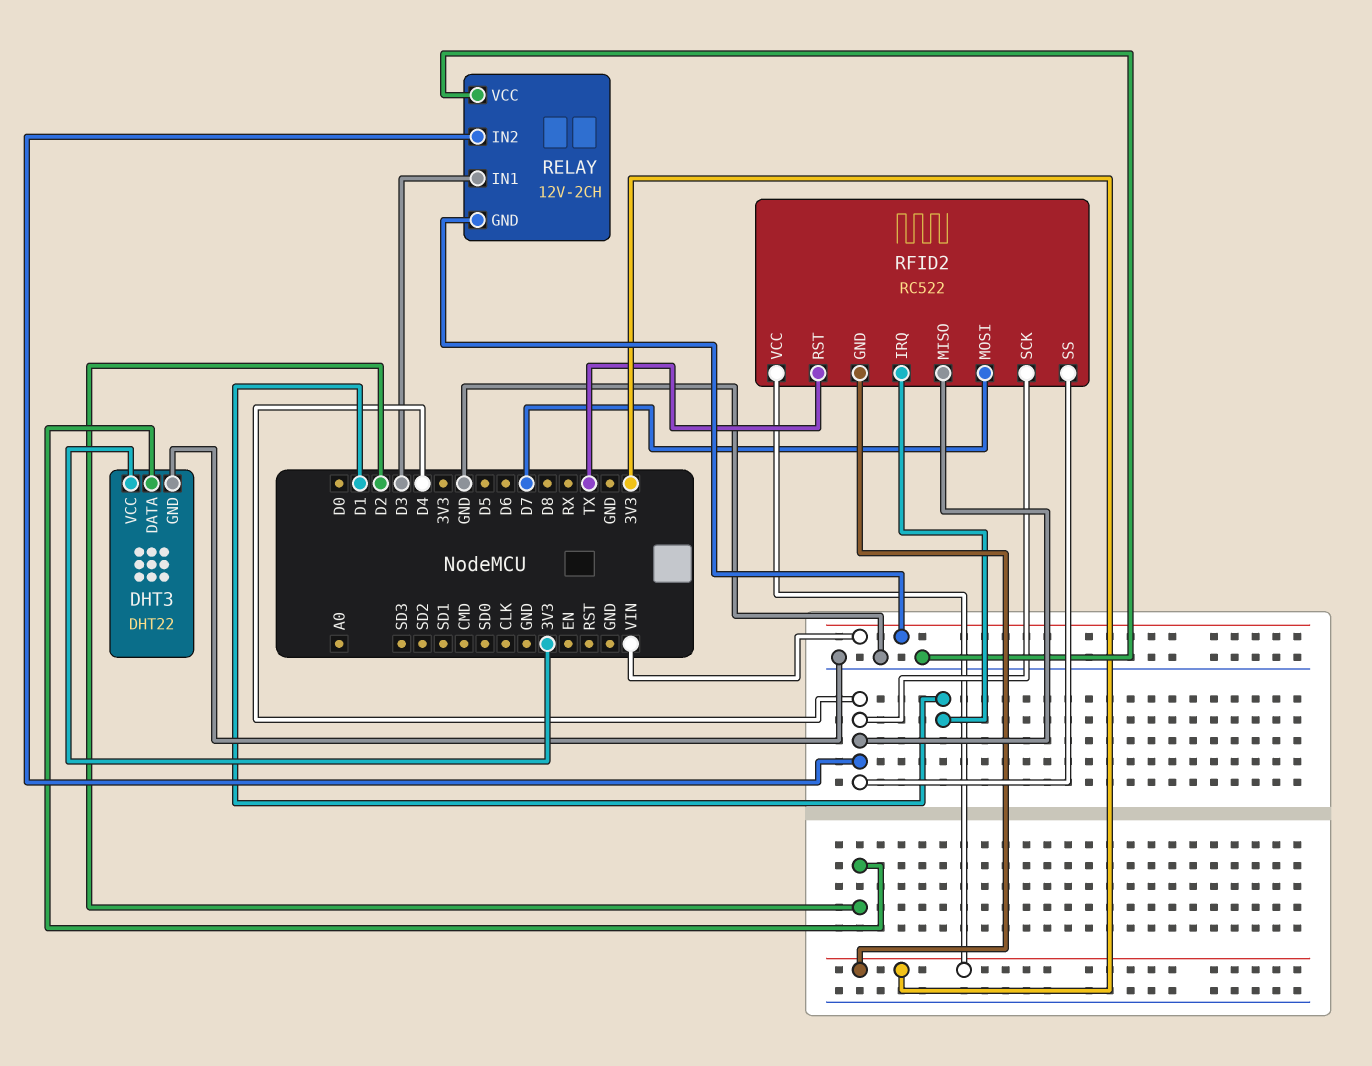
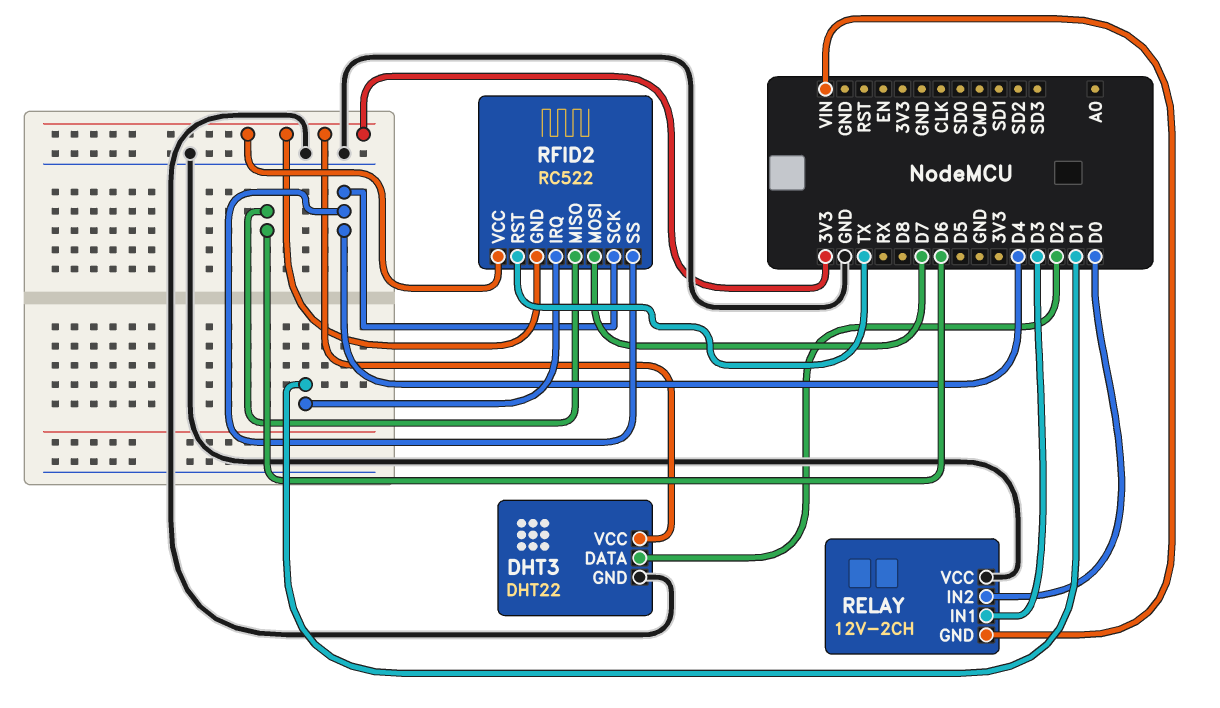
RELAY pin IN2: D4 -> D0
RFID2 pin MISO: D4 -> D6

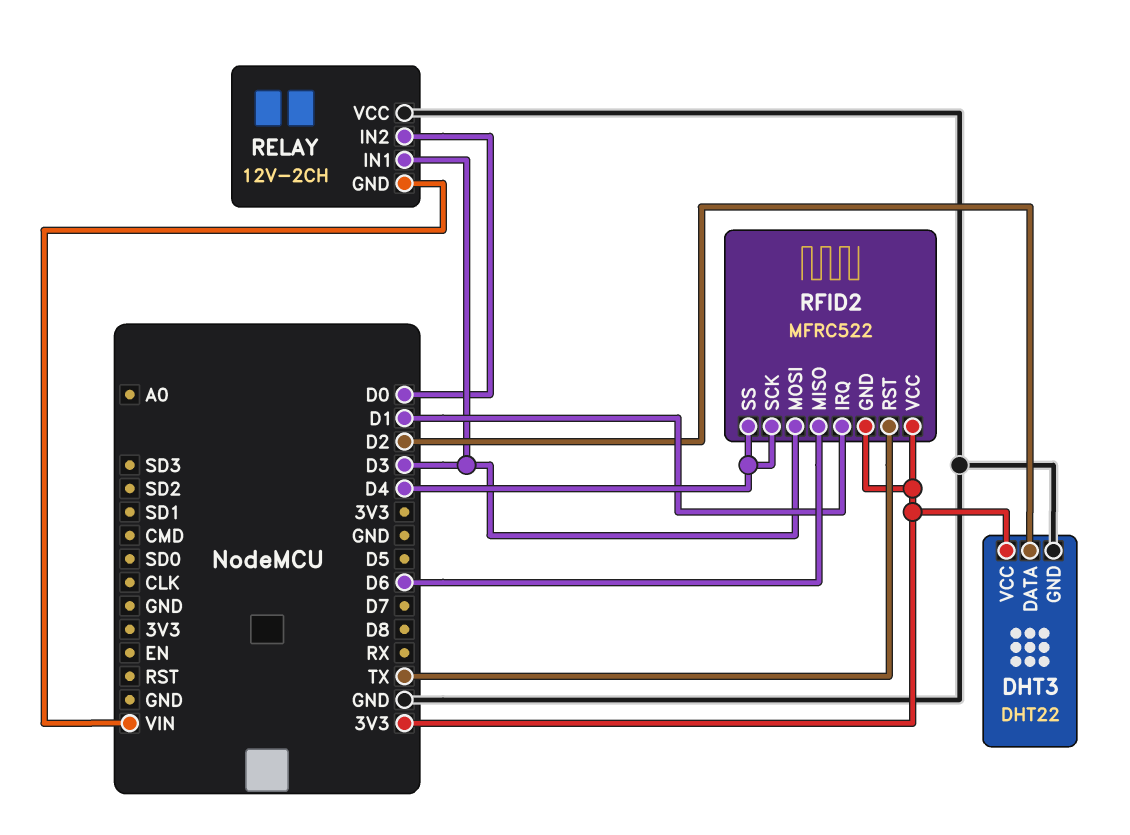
RFID2: RC522 -> MFRC522
RFID2 pin MOSI: D7 -> D3

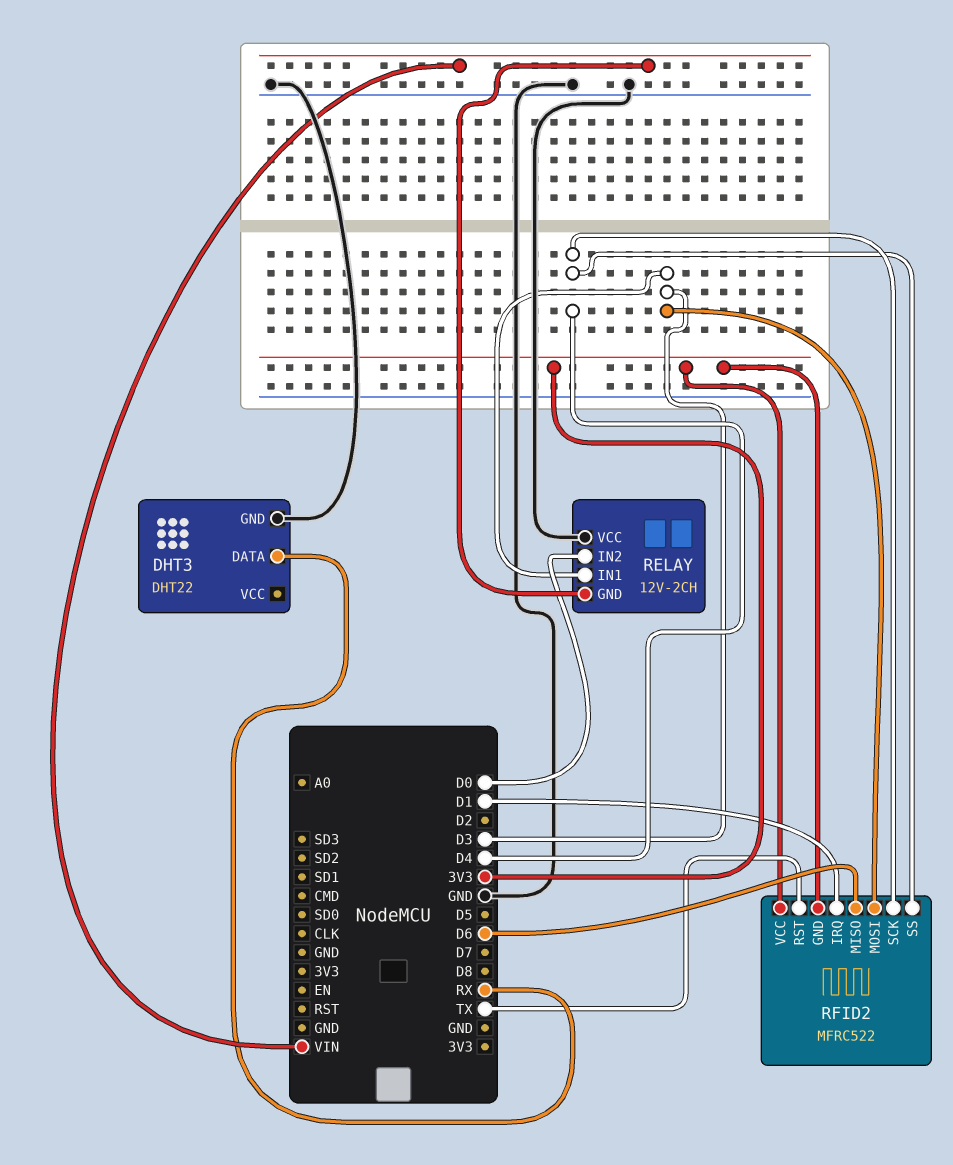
DHT3 pin DATA: D2 -> RX
DHT3 pin VCC: 3V3 -> none

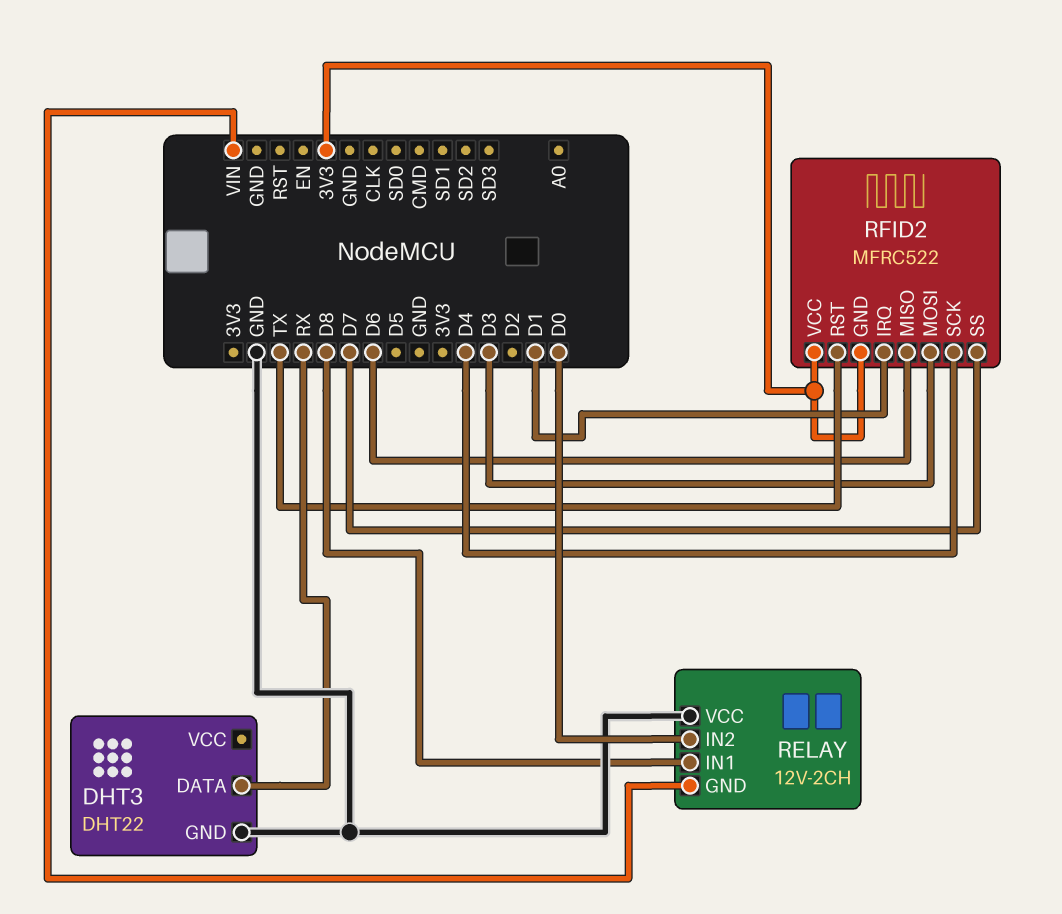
RELAY pin IN1: D3 -> D8
RFID2 pin SS: D4 -> D7

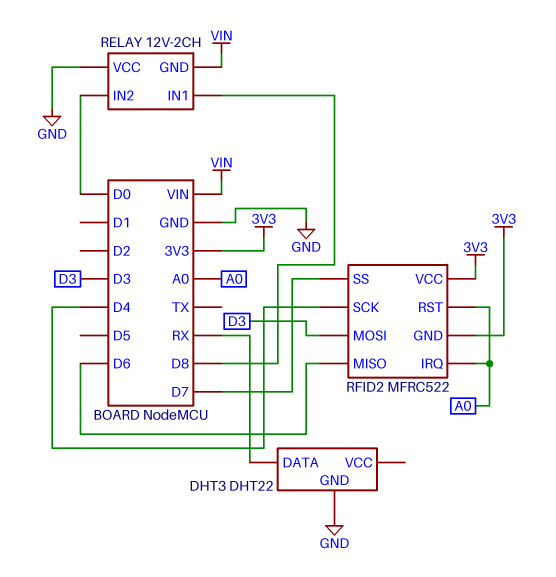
RFID2 pin IRQ: D1 -> A0
RFID2 pin RST: TX -> A0

